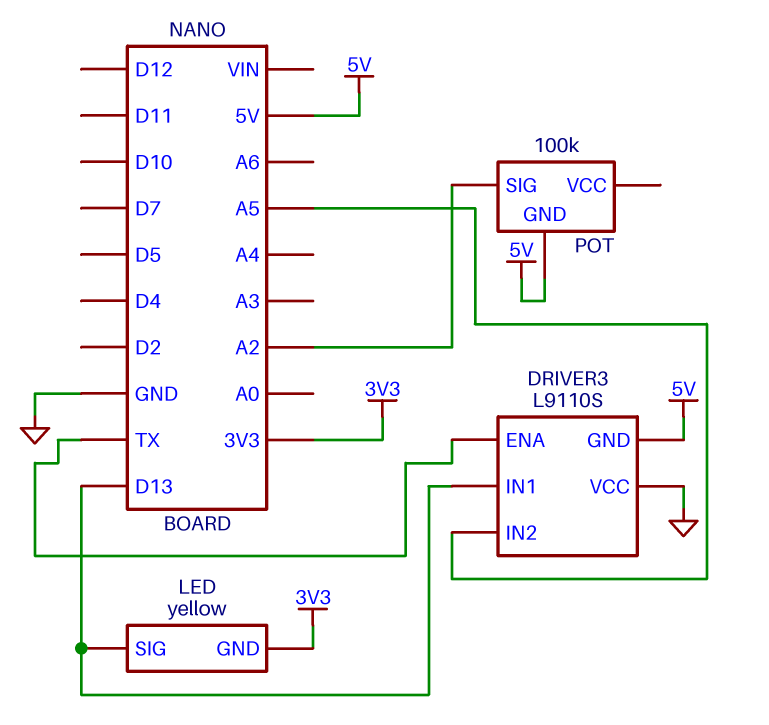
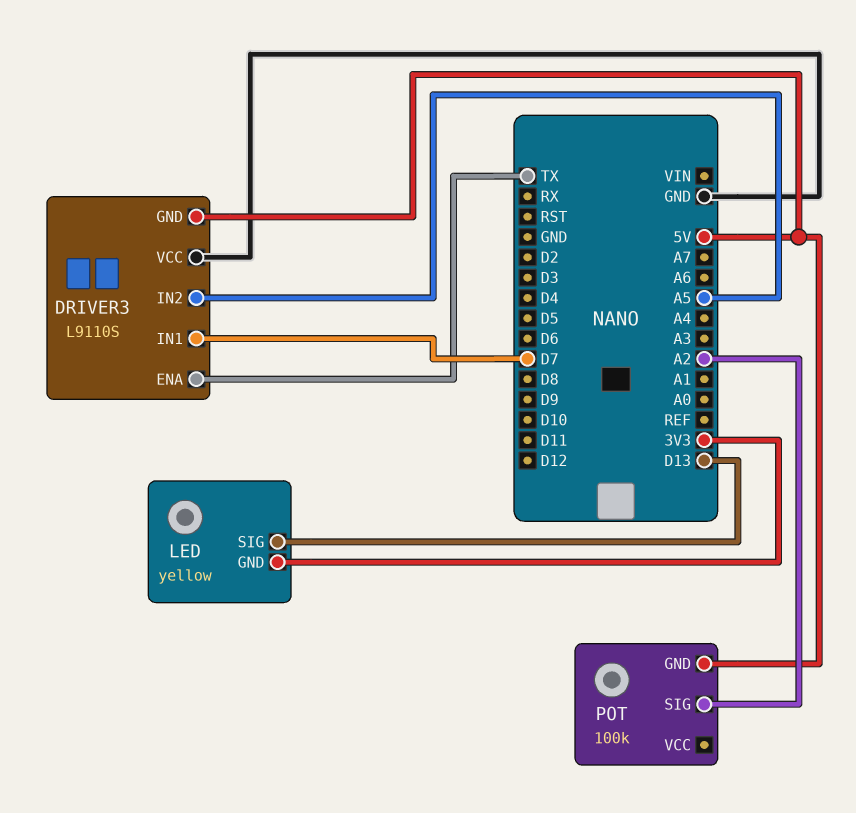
DRIVER3 pin IN1: D13 -> D7

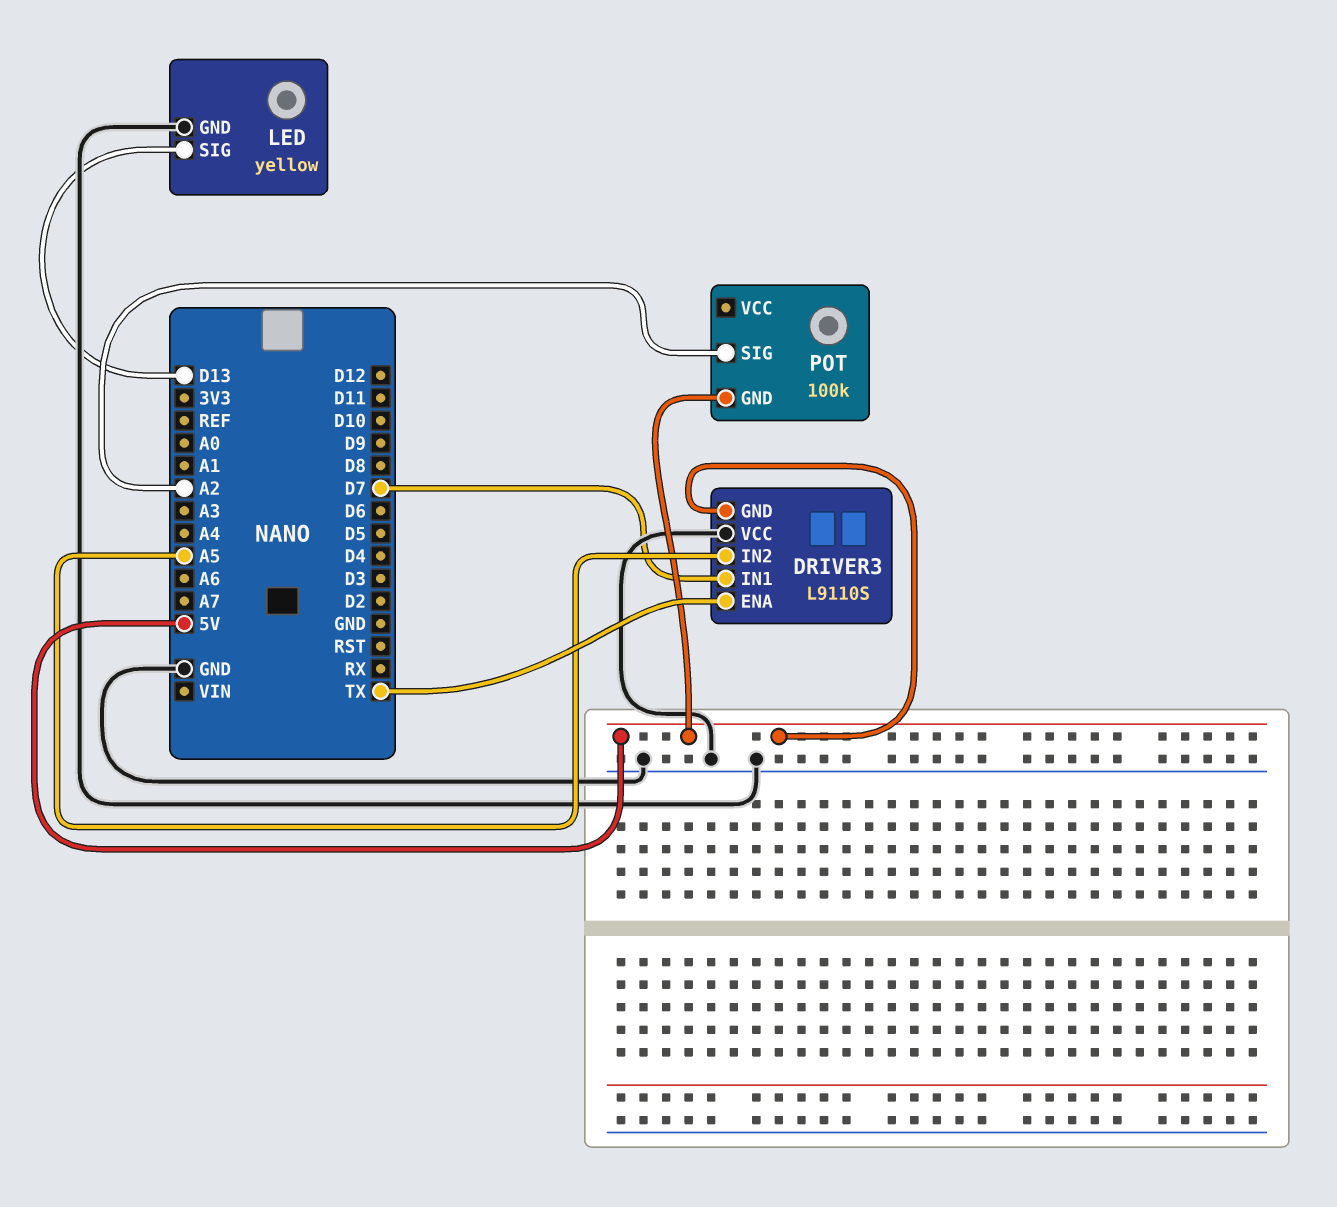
LED pin GND: 3V3 -> GND

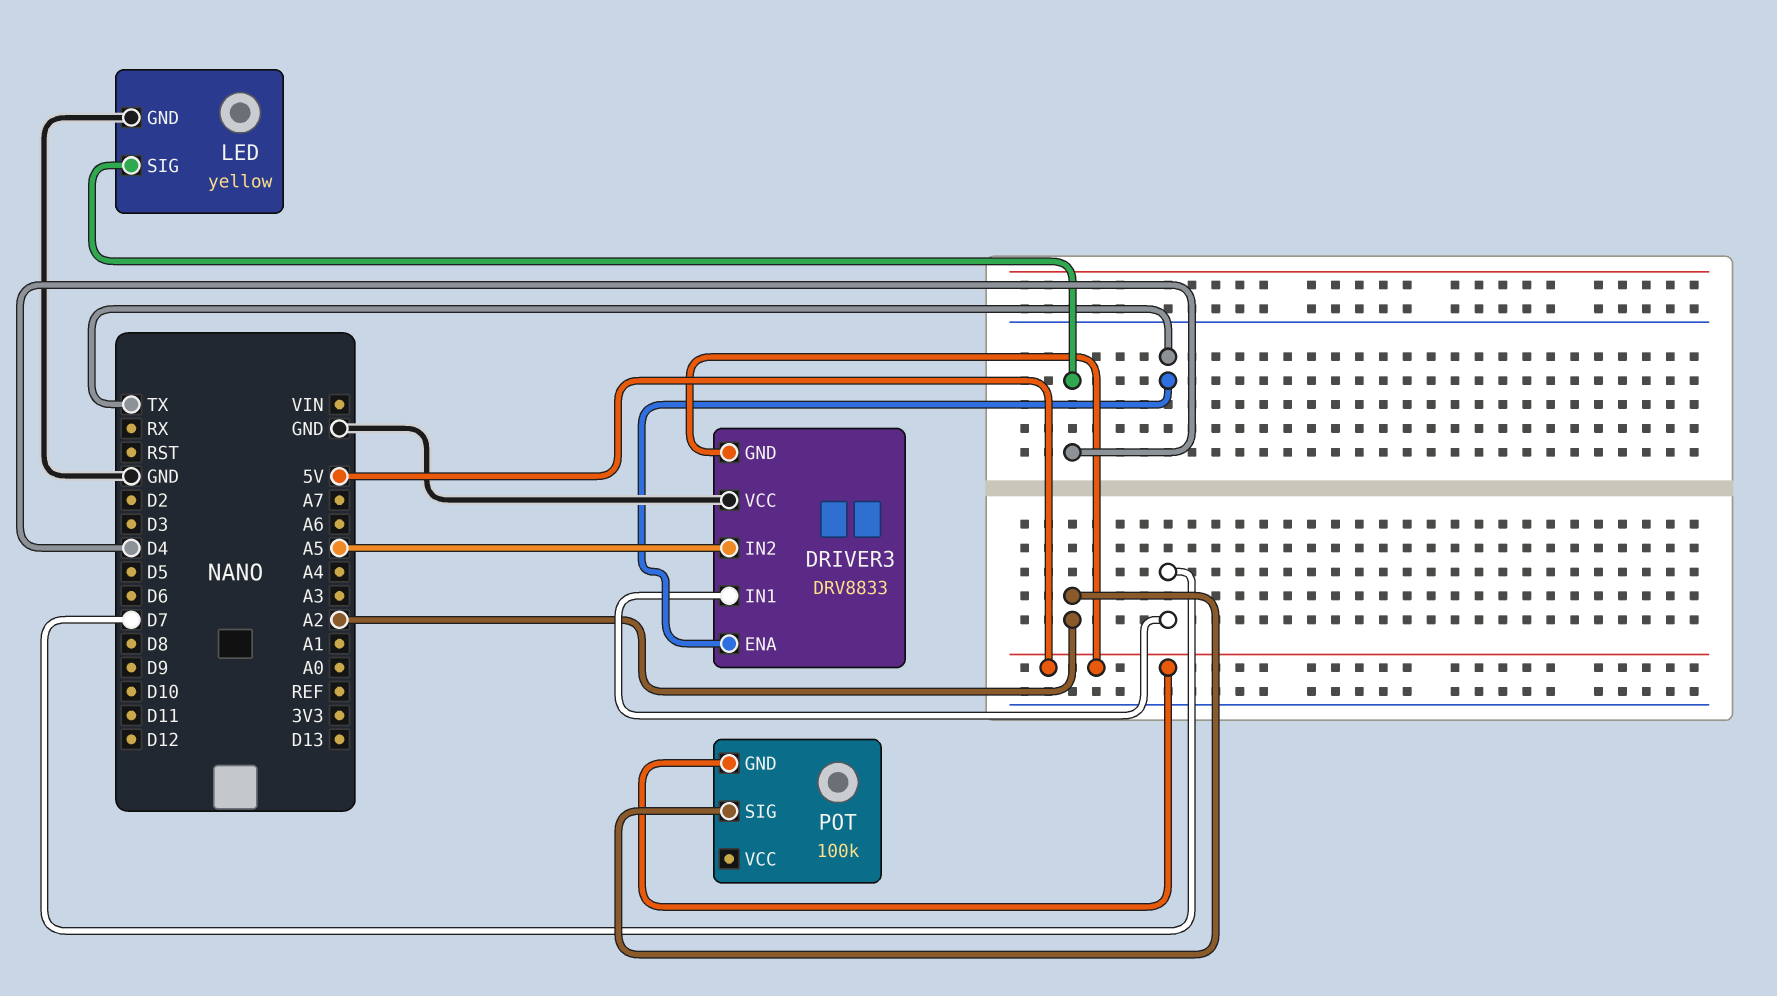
DRIVER3: L9110S -> DRV8833
LED pin SIG: D13 -> D4

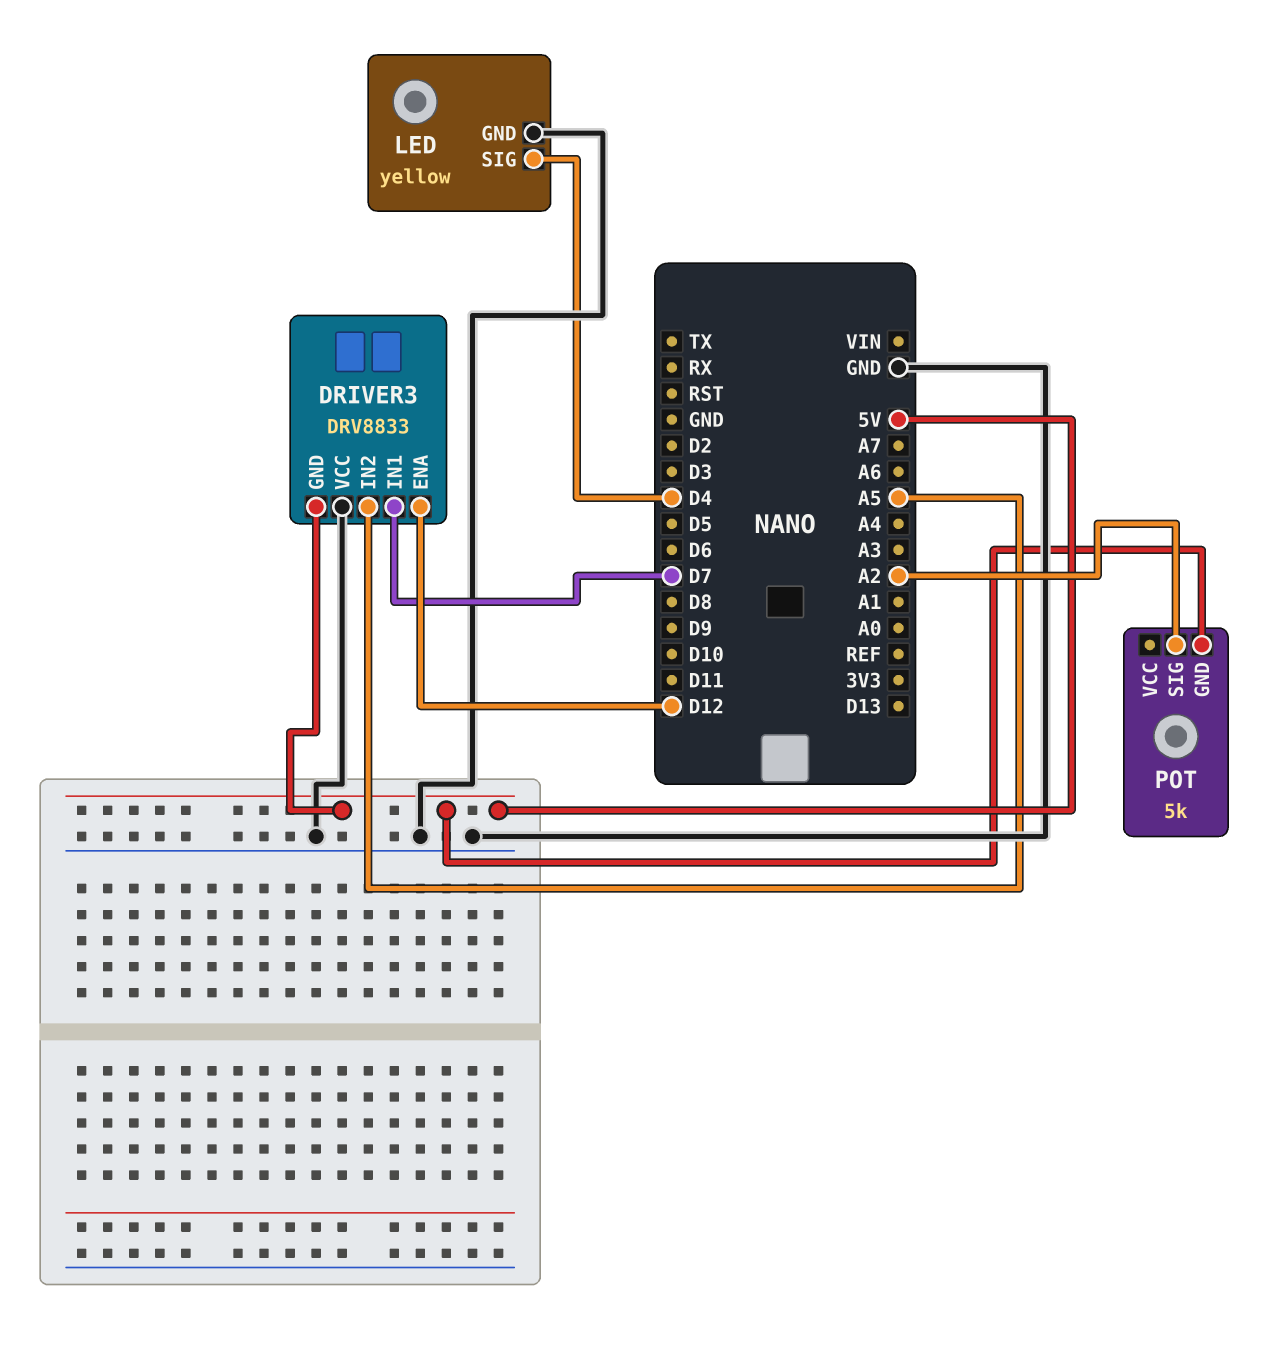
DRIVER3 pin ENA: TX -> D12
POT: 100k -> 5k

